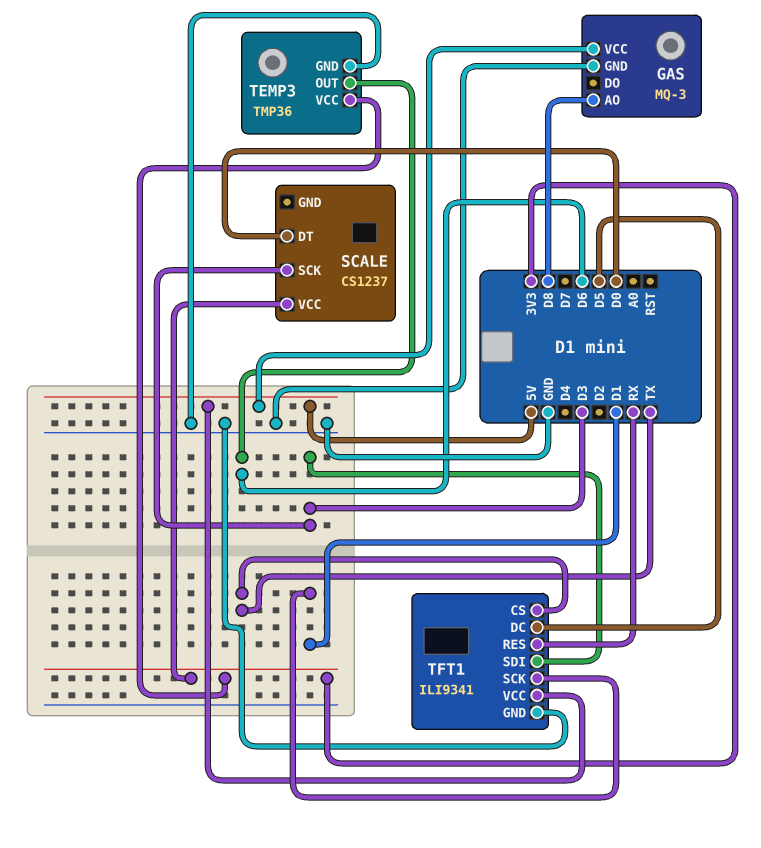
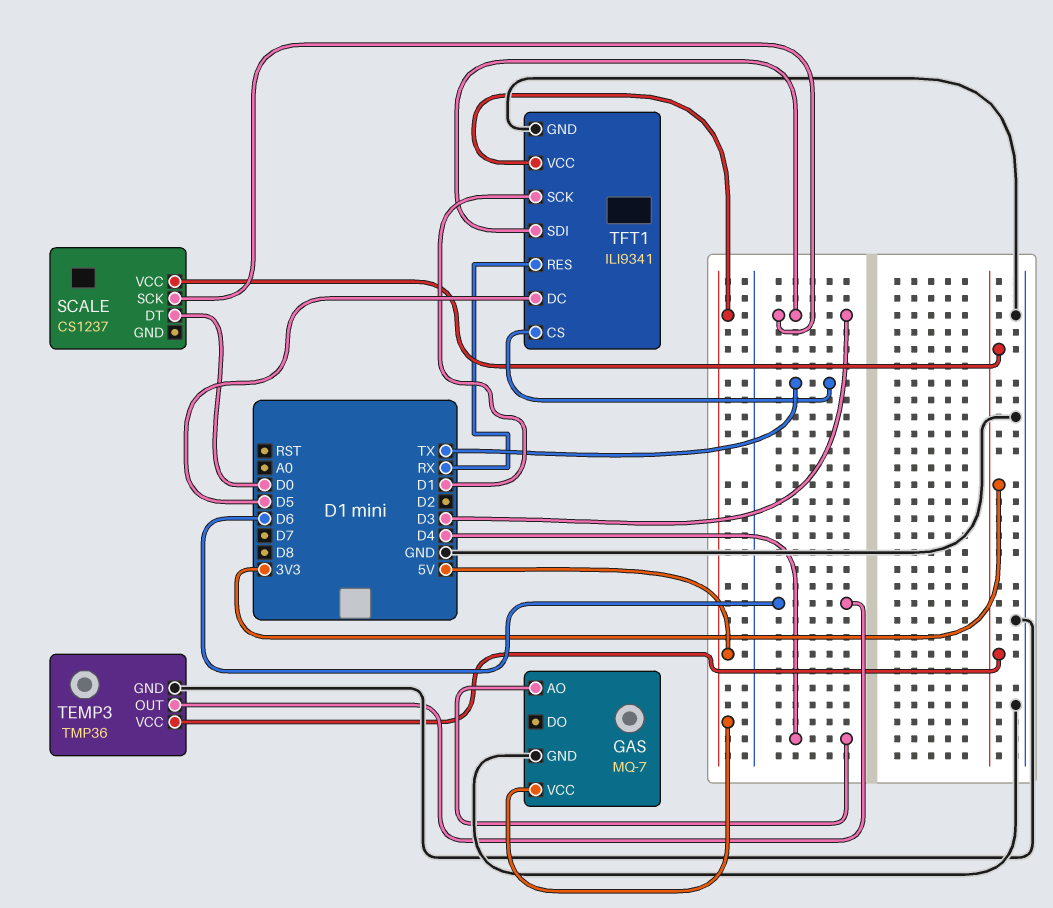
GAS: MQ-3 -> MQ-7
GAS pin AO: D8 -> D4

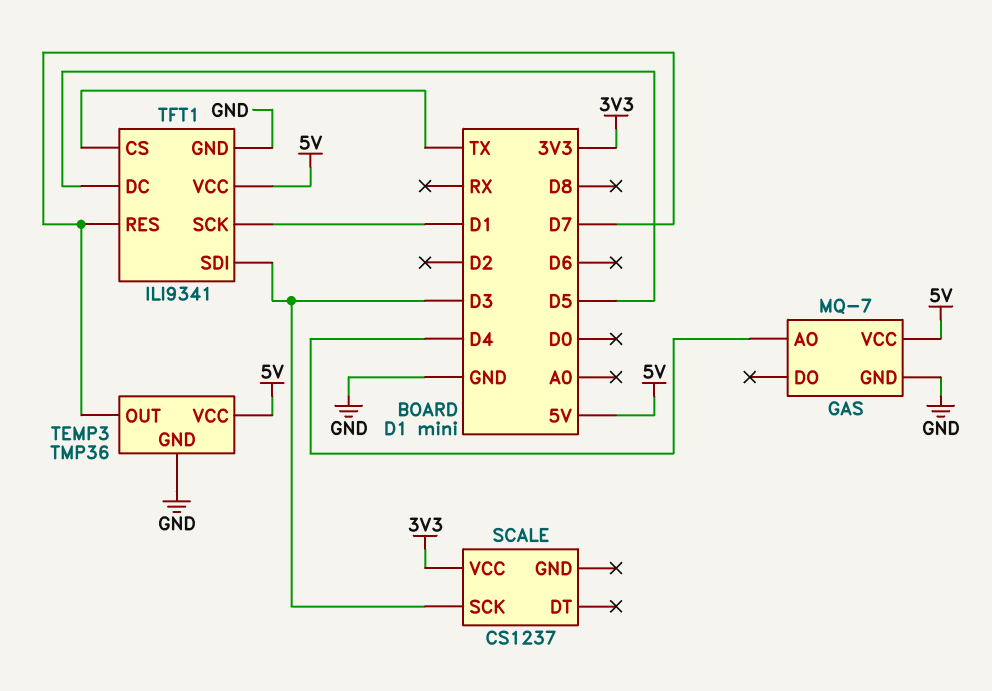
SCALE pin DT: D0 -> none
TEMP3 pin OUT: D6 -> D7
TEMP3 pin VCC: 3V3 -> 5V
TFT1 pin RES: RX -> D7

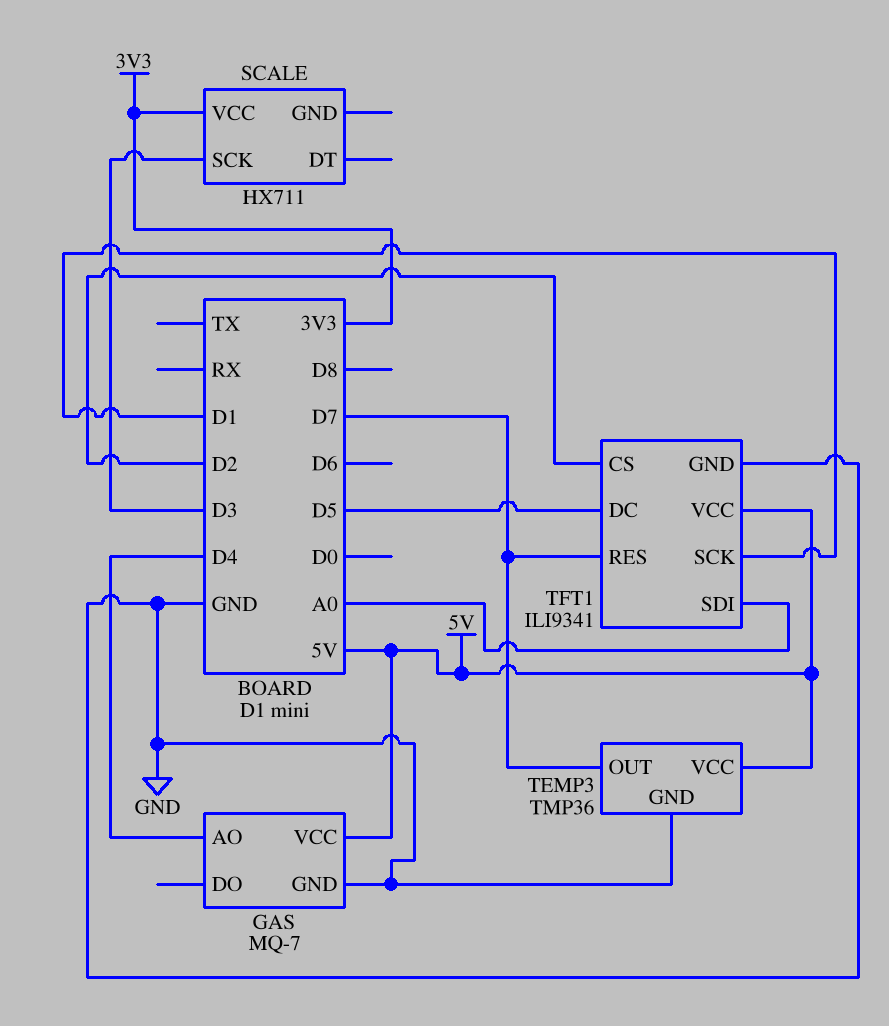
SCALE: CS1237 -> HX711
TFT1 pin CS: TX -> D2
TFT1 pin SDI: D3 -> A0

